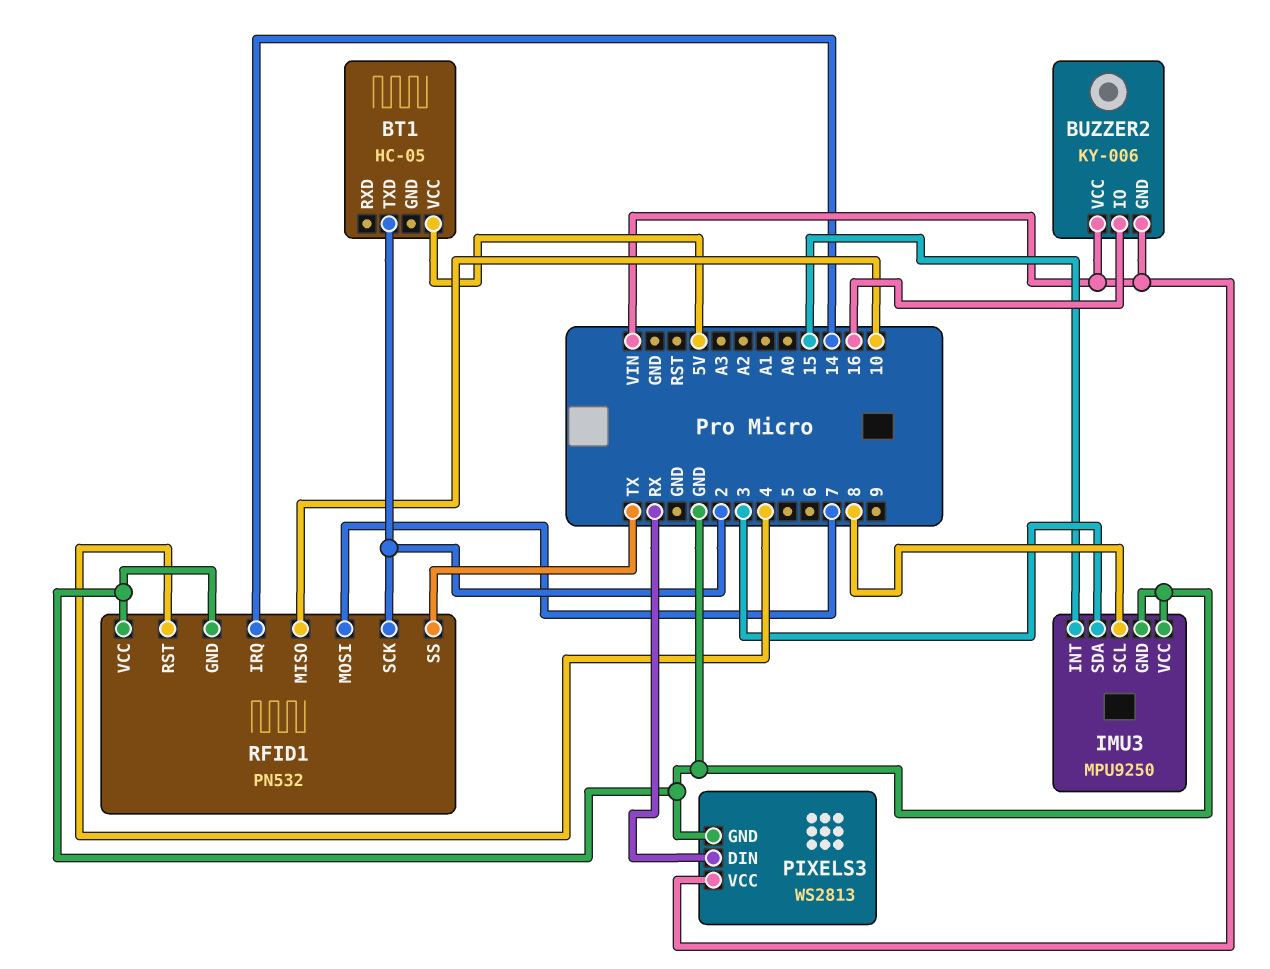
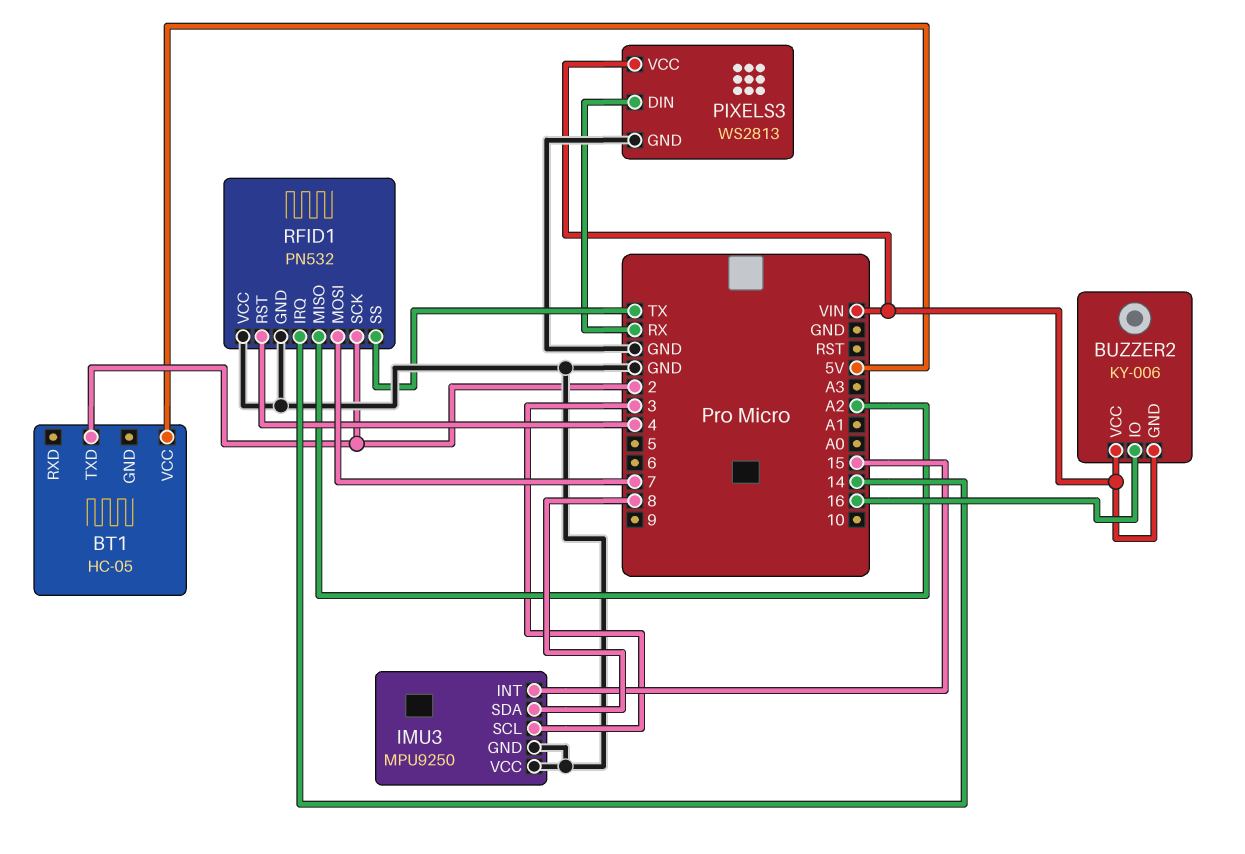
IMU3 pin SCL: 8 -> 3
IMU3 pin SDA: 3 -> 8
RFID1 pin MISO: 10 -> A2

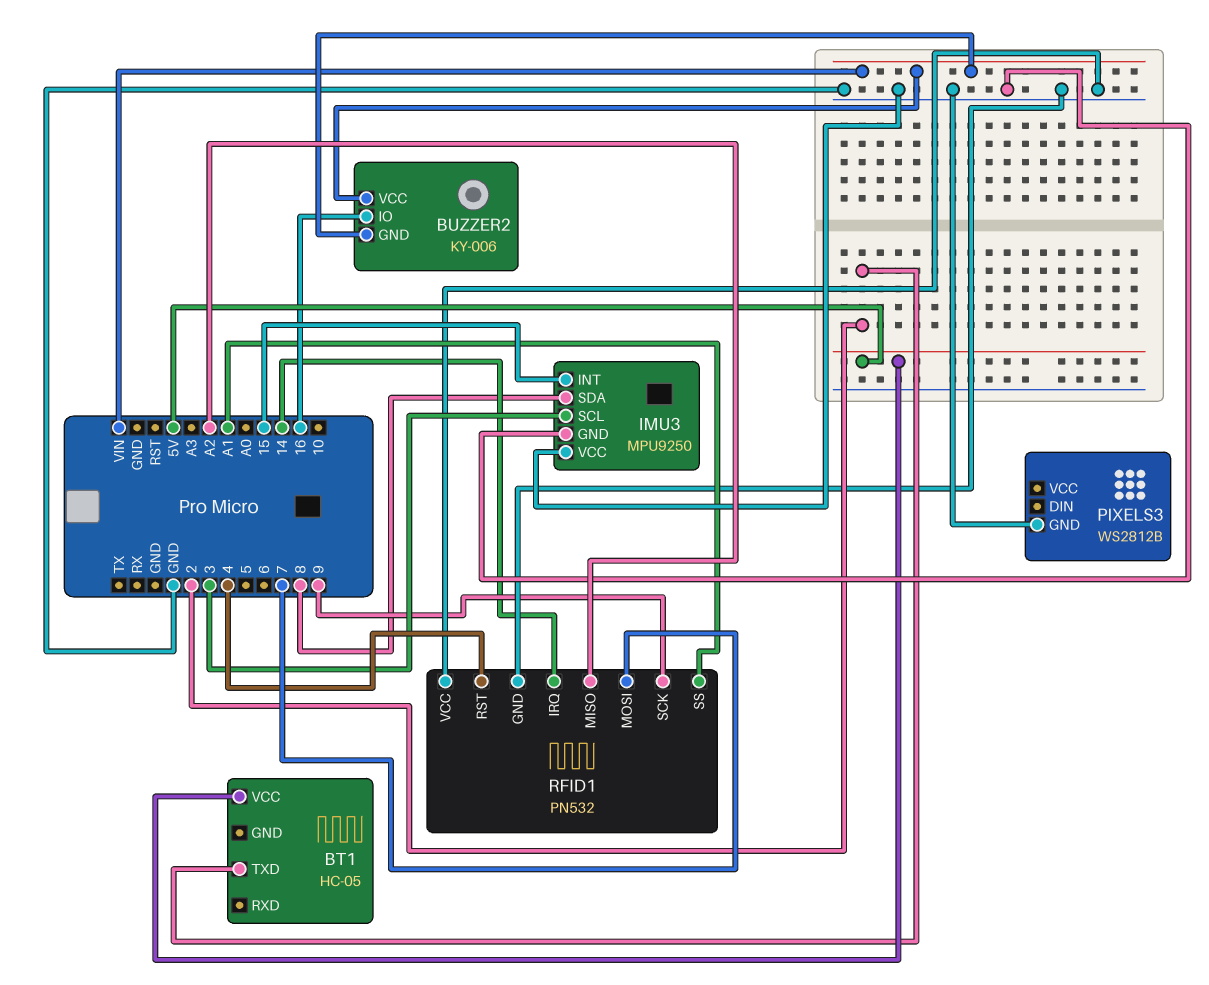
PIXELS3: WS2813 -> WS2812B
PIXELS3 pin DIN: RX -> none
PIXELS3 pin VCC: VIN -> none
RFID1 pin SCK: 2 -> 9
RFID1 pin SS: TX -> A1

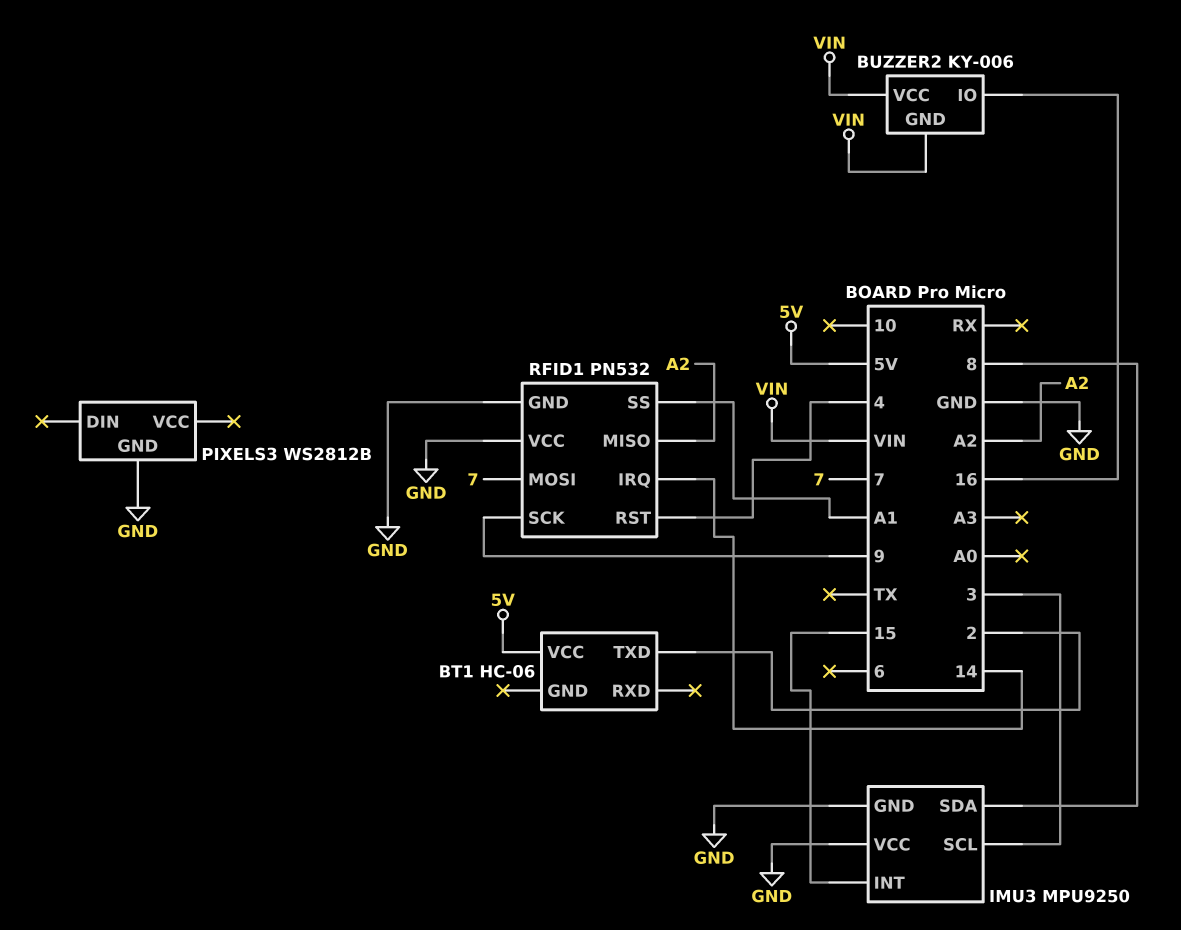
BT1: HC-05 -> HC-06

